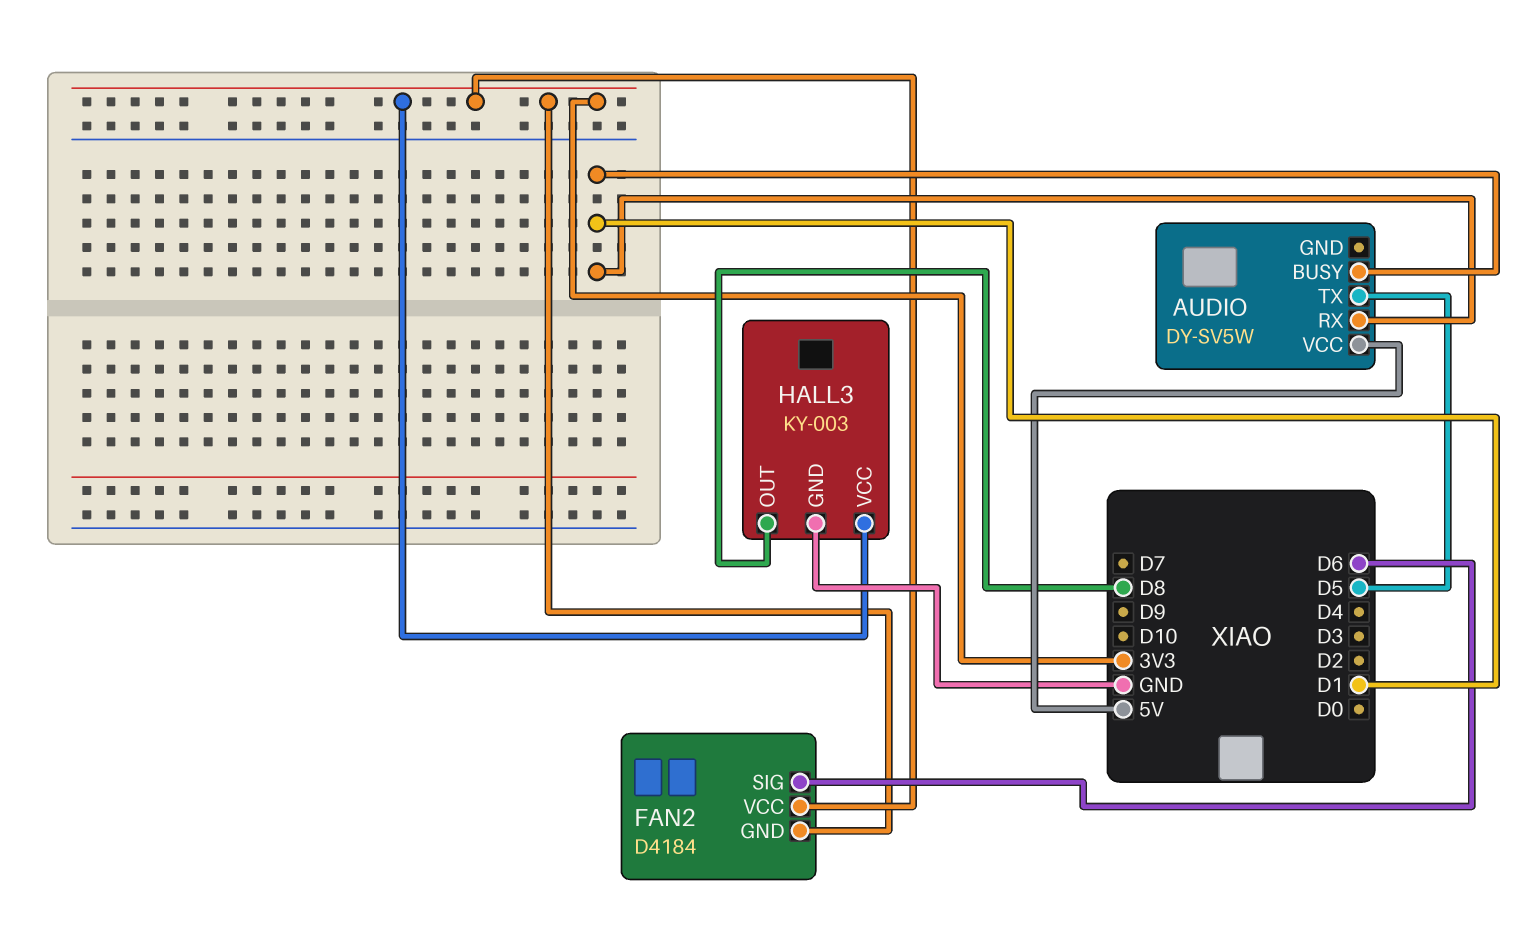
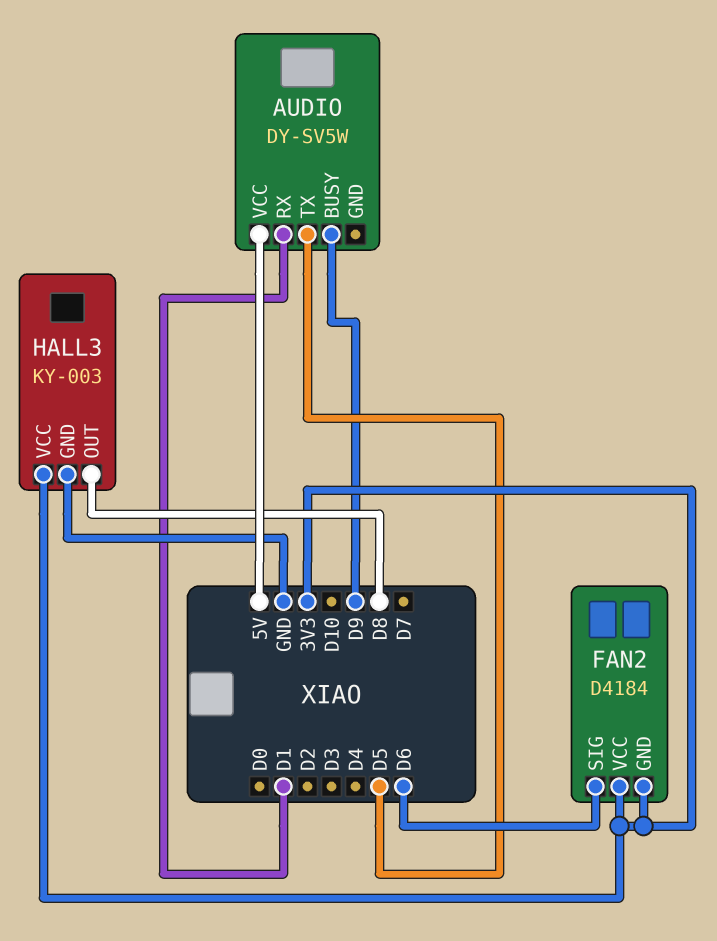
AUDIO pin BUSY: D1 -> D9

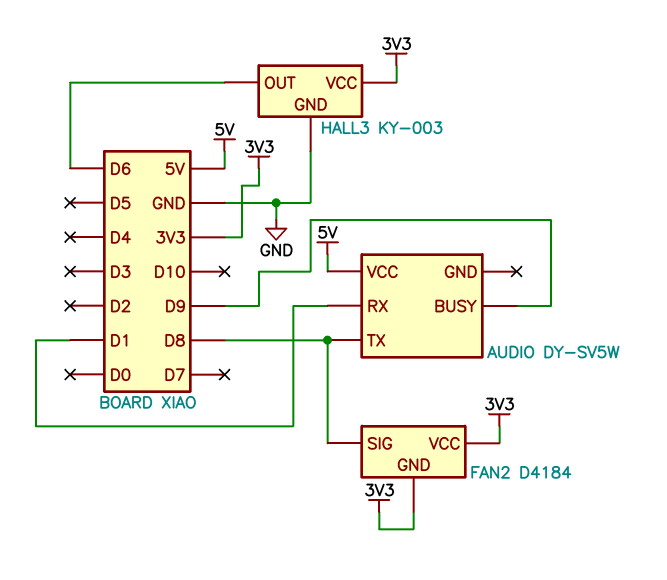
AUDIO pin TX: D5 -> D8
FAN2 pin SIG: D6 -> D8
HALL3 pin OUT: D8 -> D6

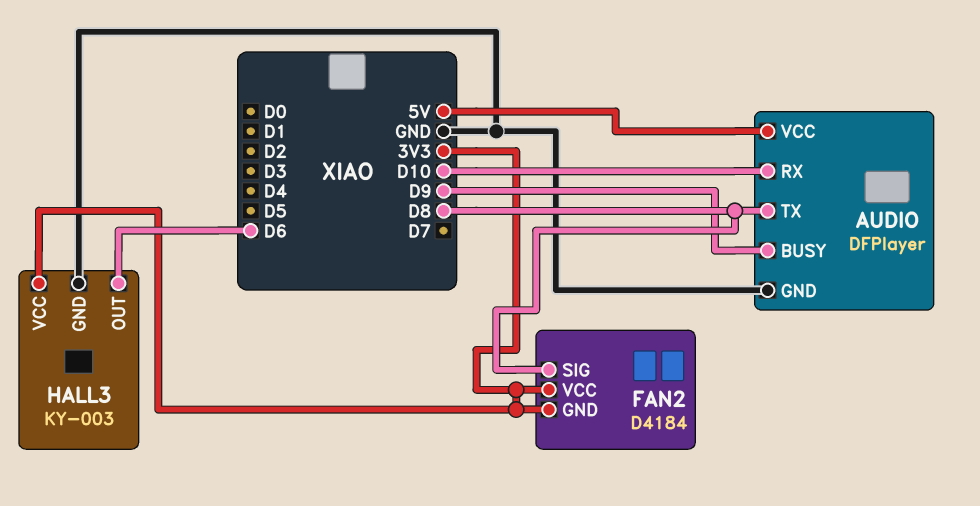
AUDIO: DY-SV5W -> DFPlayer
AUDIO pin GND: none -> GND
AUDIO pin RX: D1 -> D10

